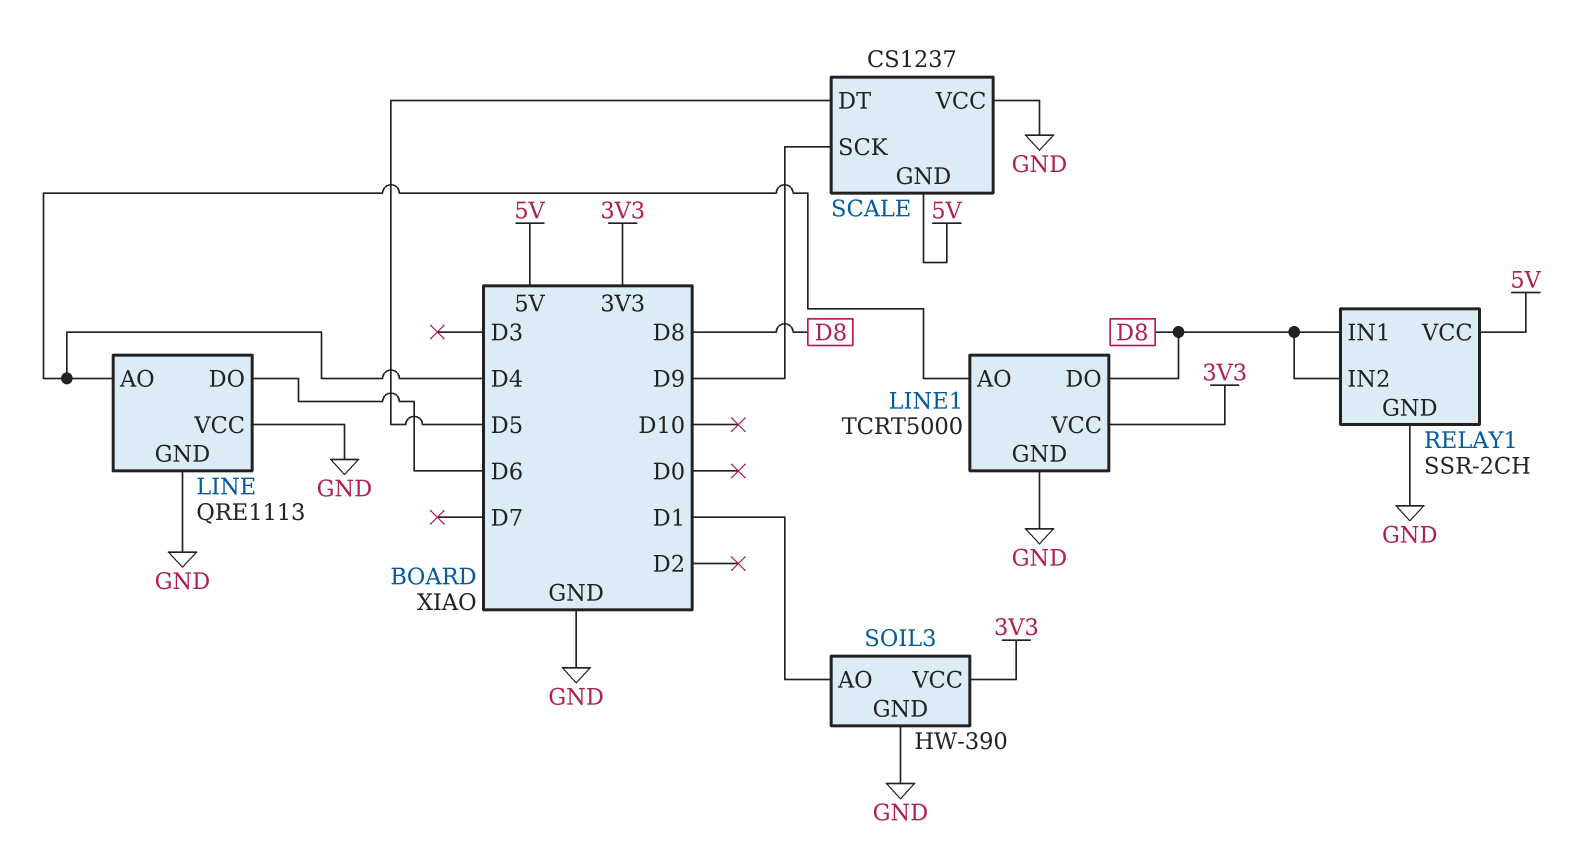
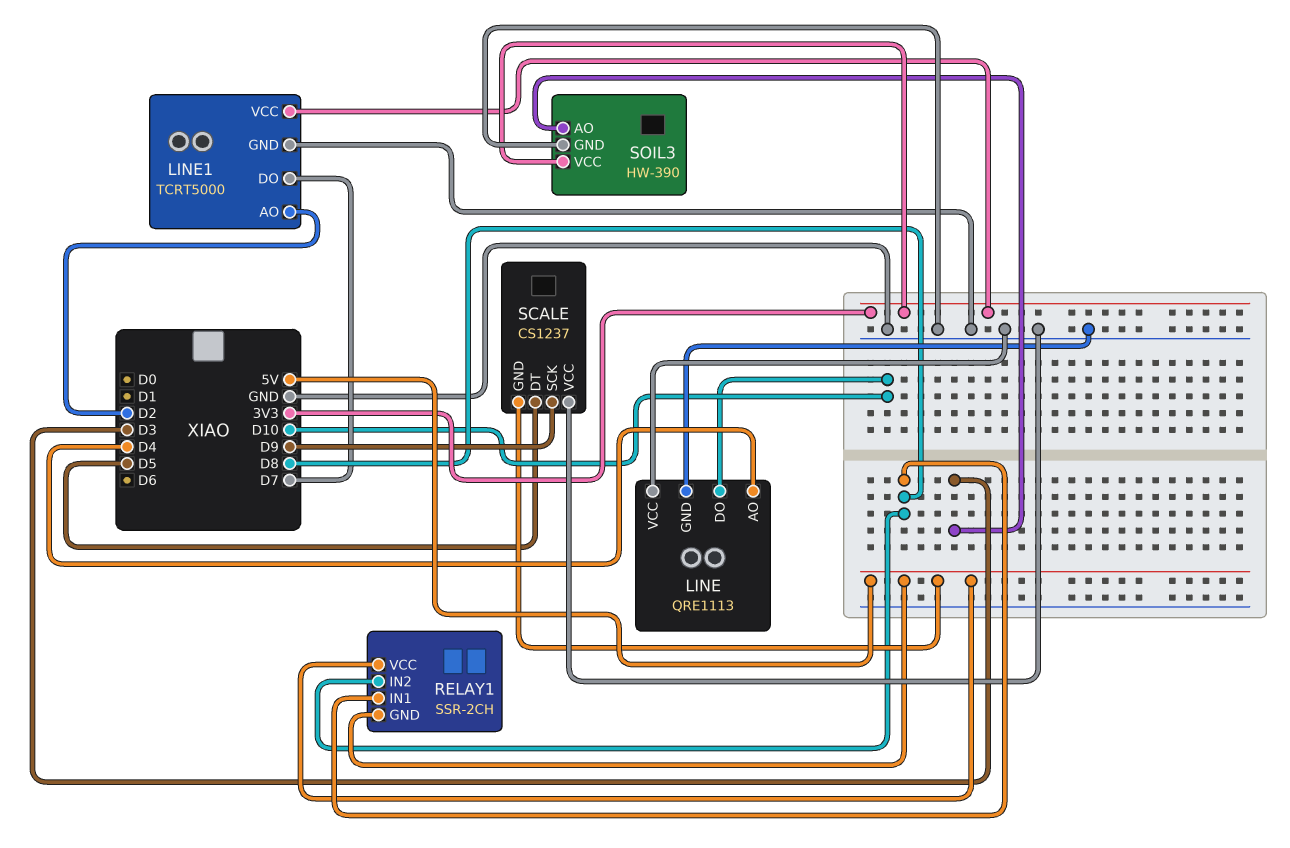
LINE pin DO: D6 -> D10
LINE1 pin AO: D4 -> D2
LINE1 pin DO: D8 -> D7
RELAY1 pin GND: GND -> 5V
SOIL3 pin AO: D1 -> D3

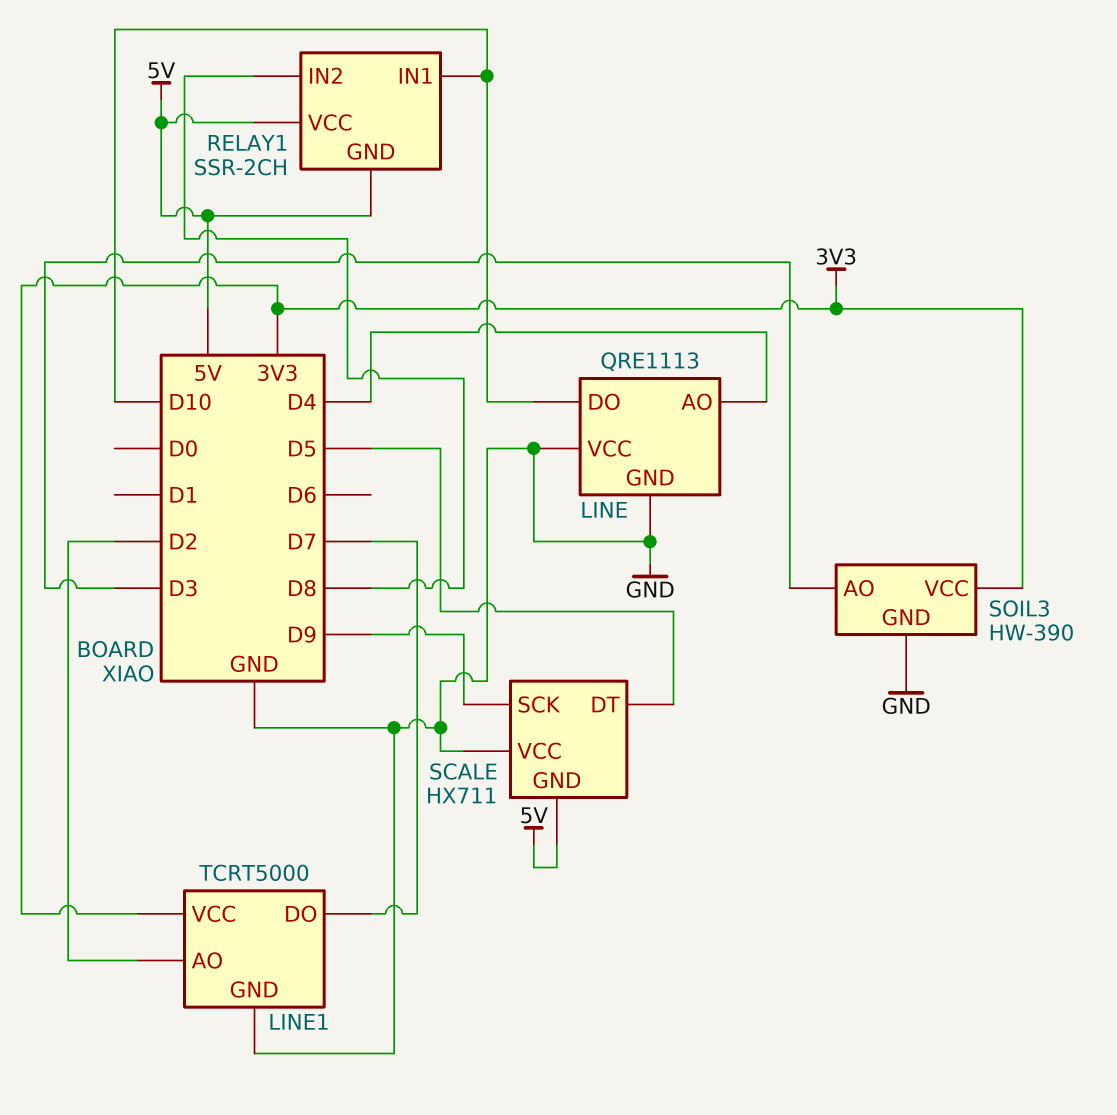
RELAY1 pin IN1: D8 -> D10
SCALE: CS1237 -> HX711

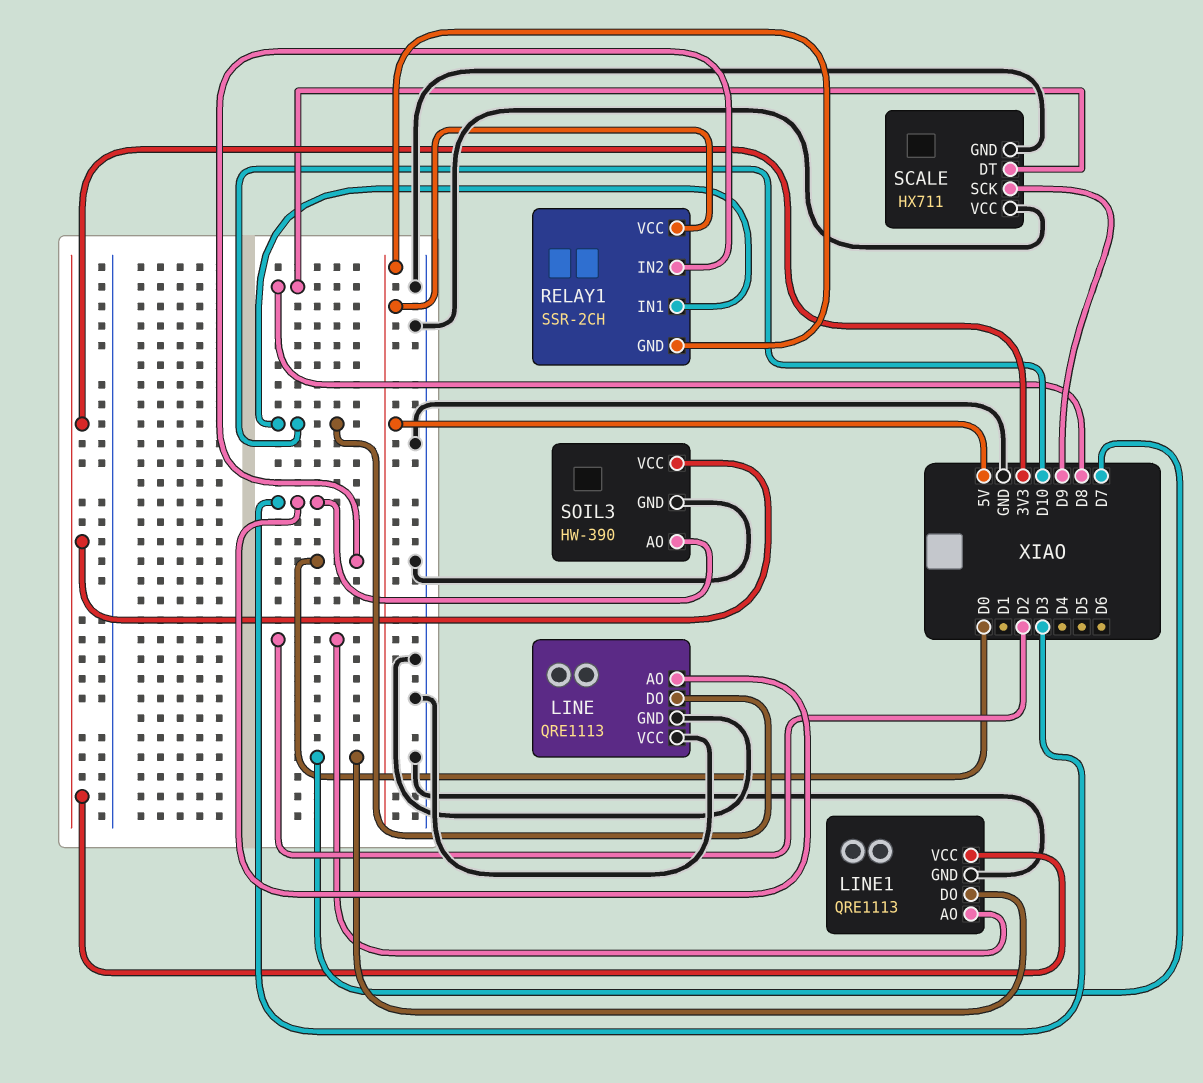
LINE pin AO: D4 -> D3
LINE1: TCRT5000 -> QRE1113
RELAY1 pin IN2: D8 -> D0
SCALE pin DT: D5 -> D8
SCALE pin GND: 5V -> GND

